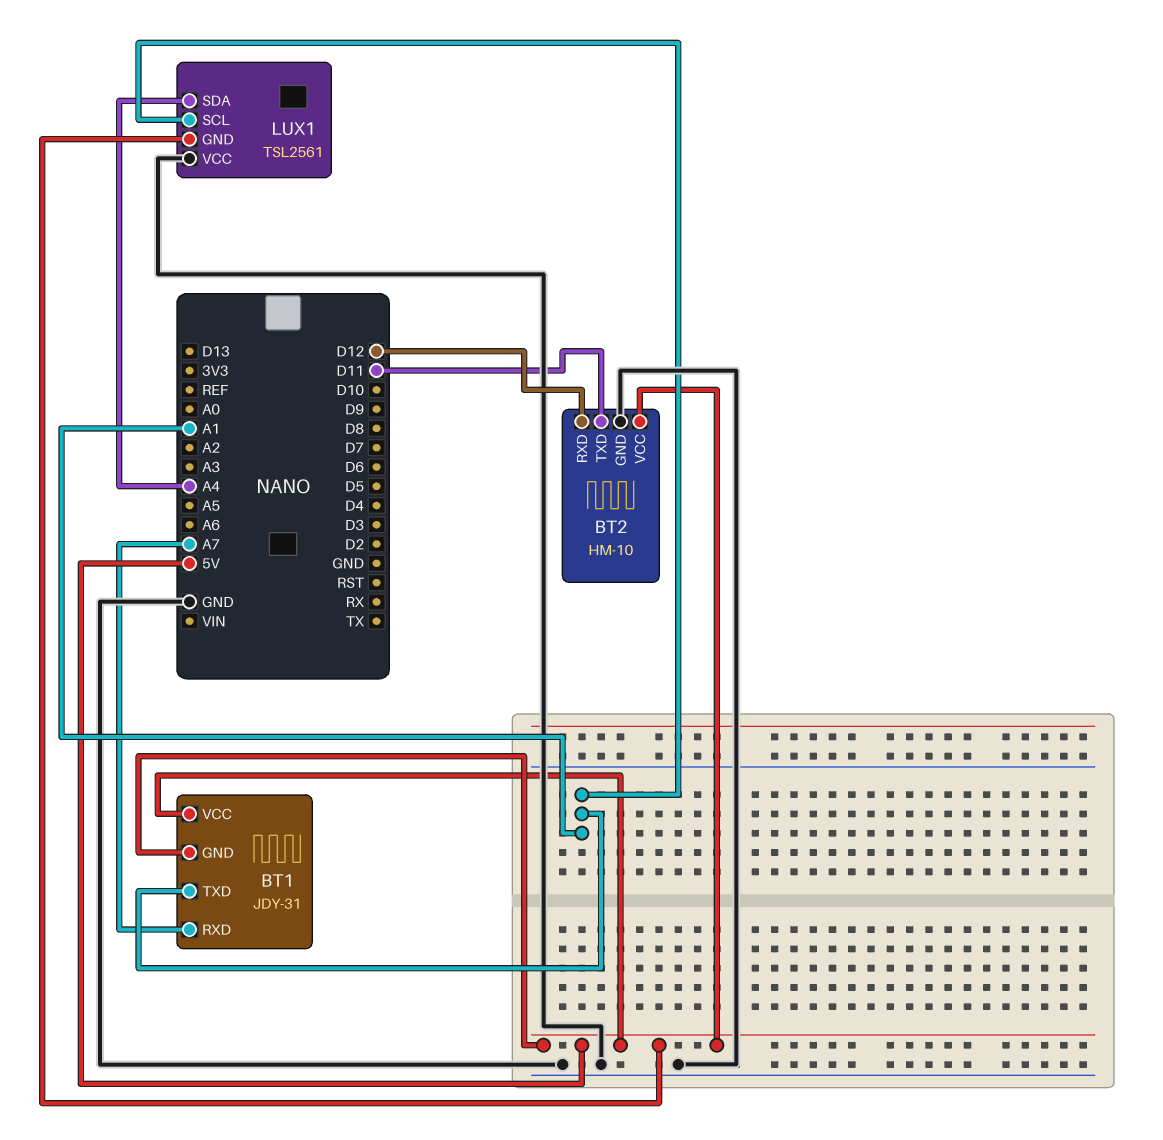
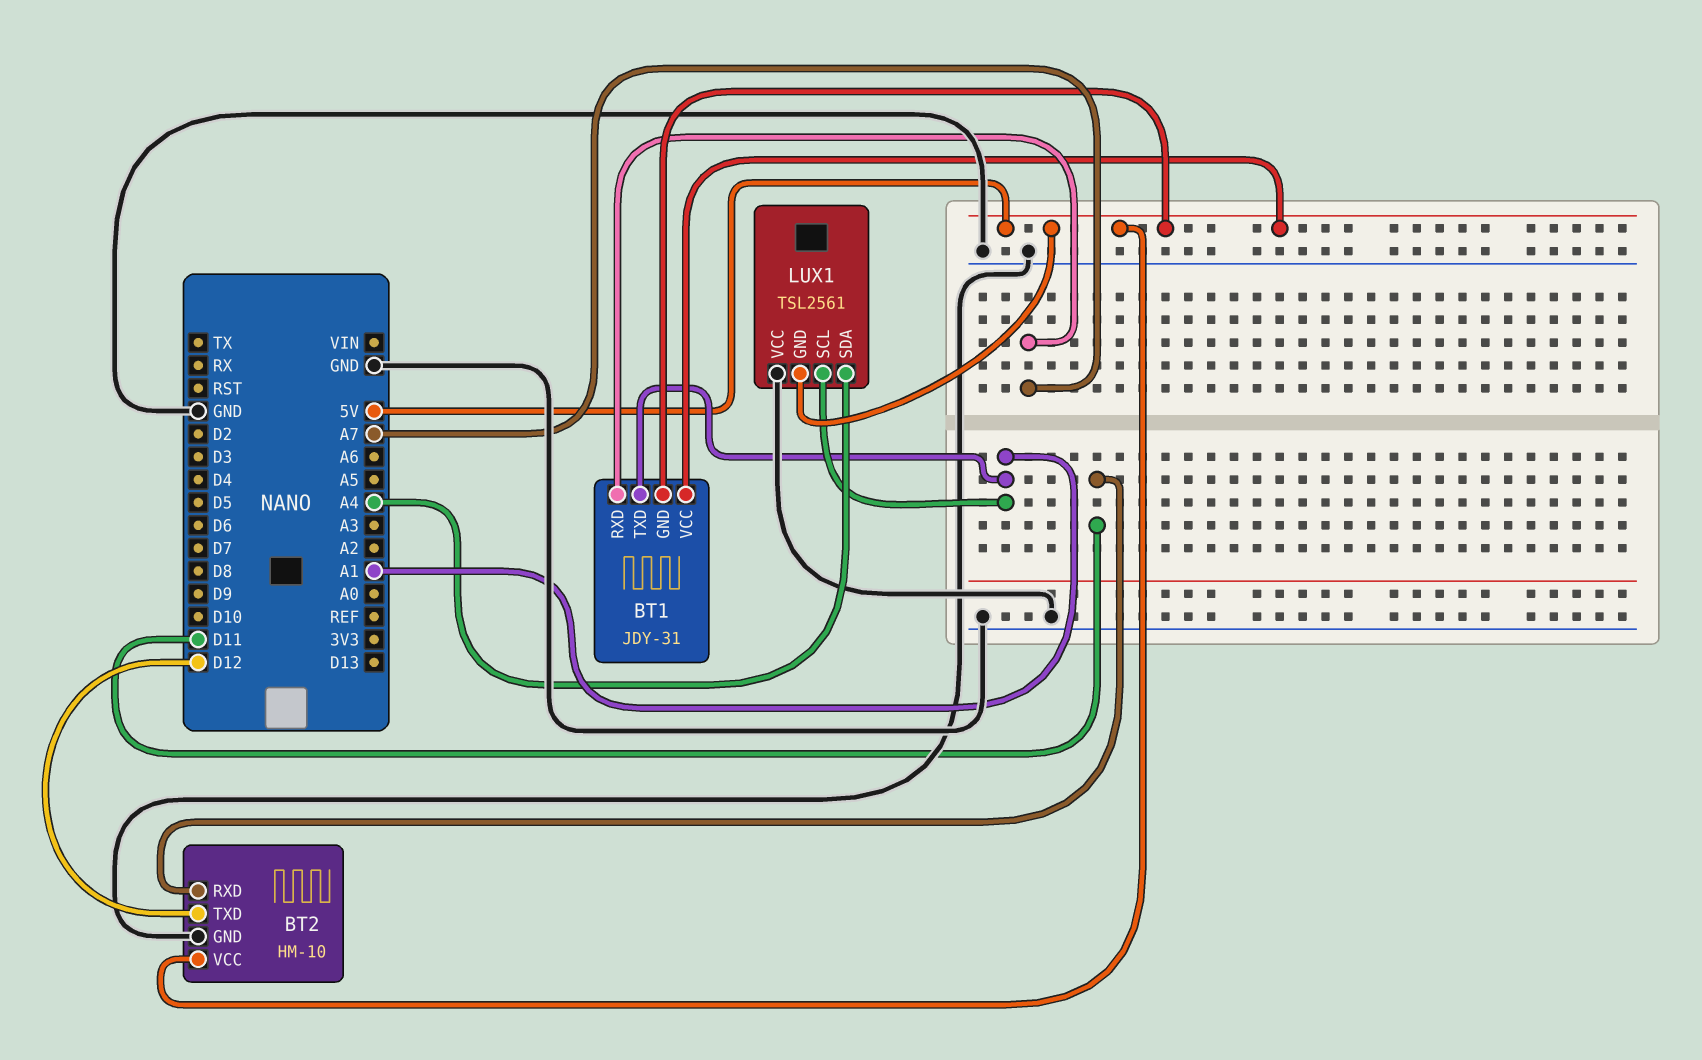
BT2 pin RXD: D12 -> D11
BT2 pin TXD: D11 -> D12

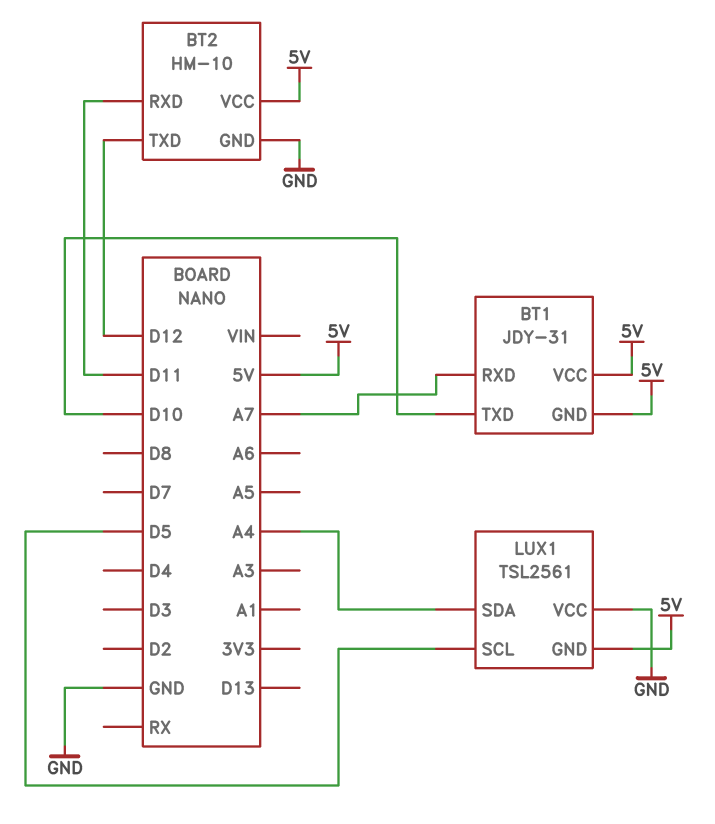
BT1 pin TXD: A1 -> D10
LUX1 pin SCL: A1 -> D5

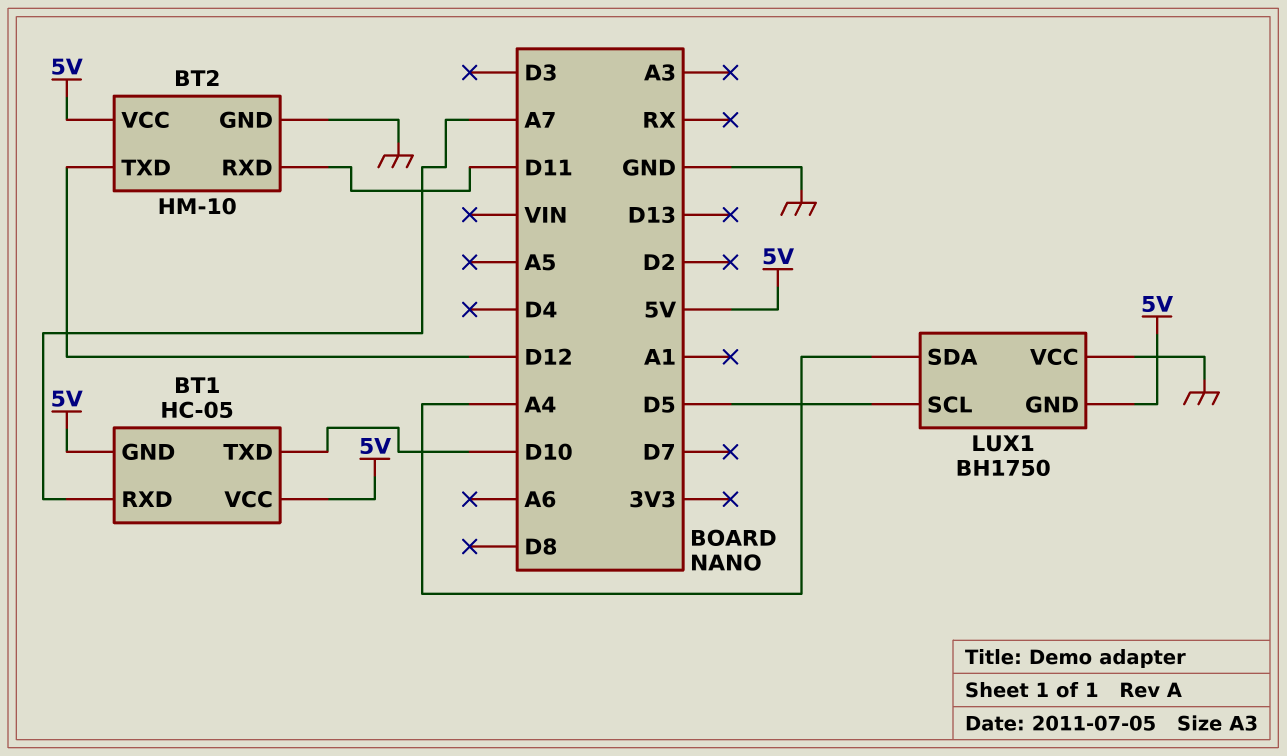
BT1: JDY-31 -> HC-05
LUX1: TSL2561 -> BH1750

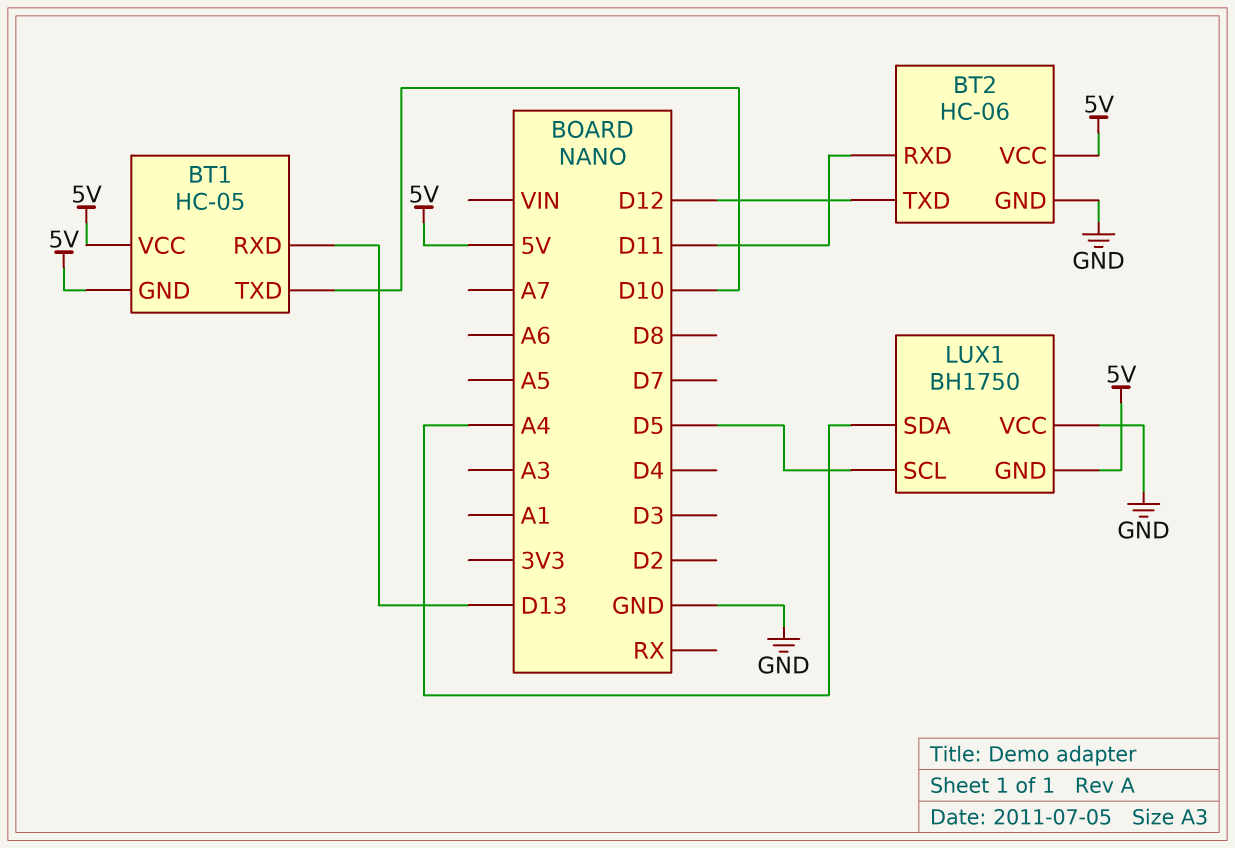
BT1 pin RXD: A7 -> D13
BT2: HM-10 -> HC-06

